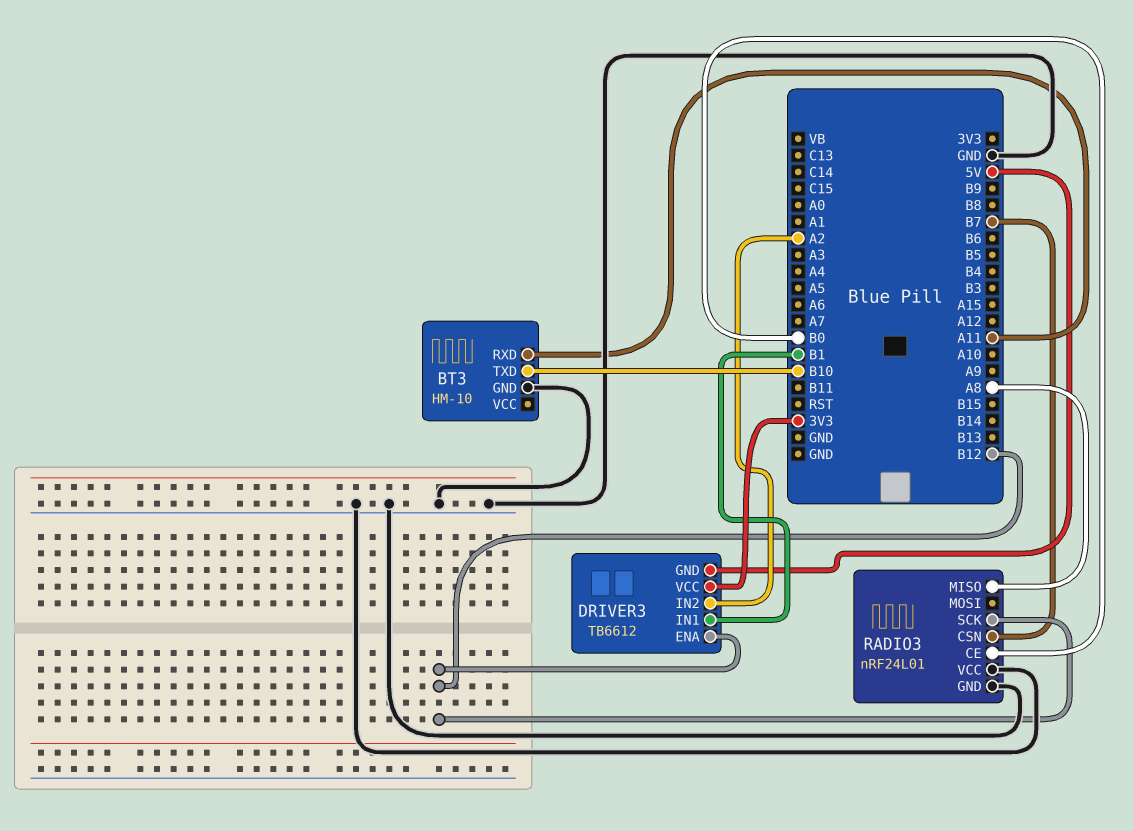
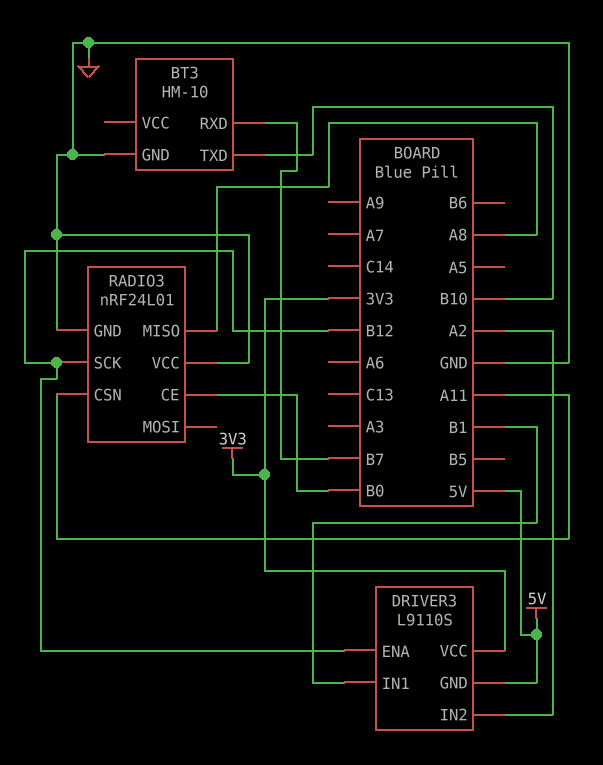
BT3 pin RXD: A11 -> B7
DRIVER3: TB6612 -> L9110S
RADIO3 pin CSN: B7 -> A11

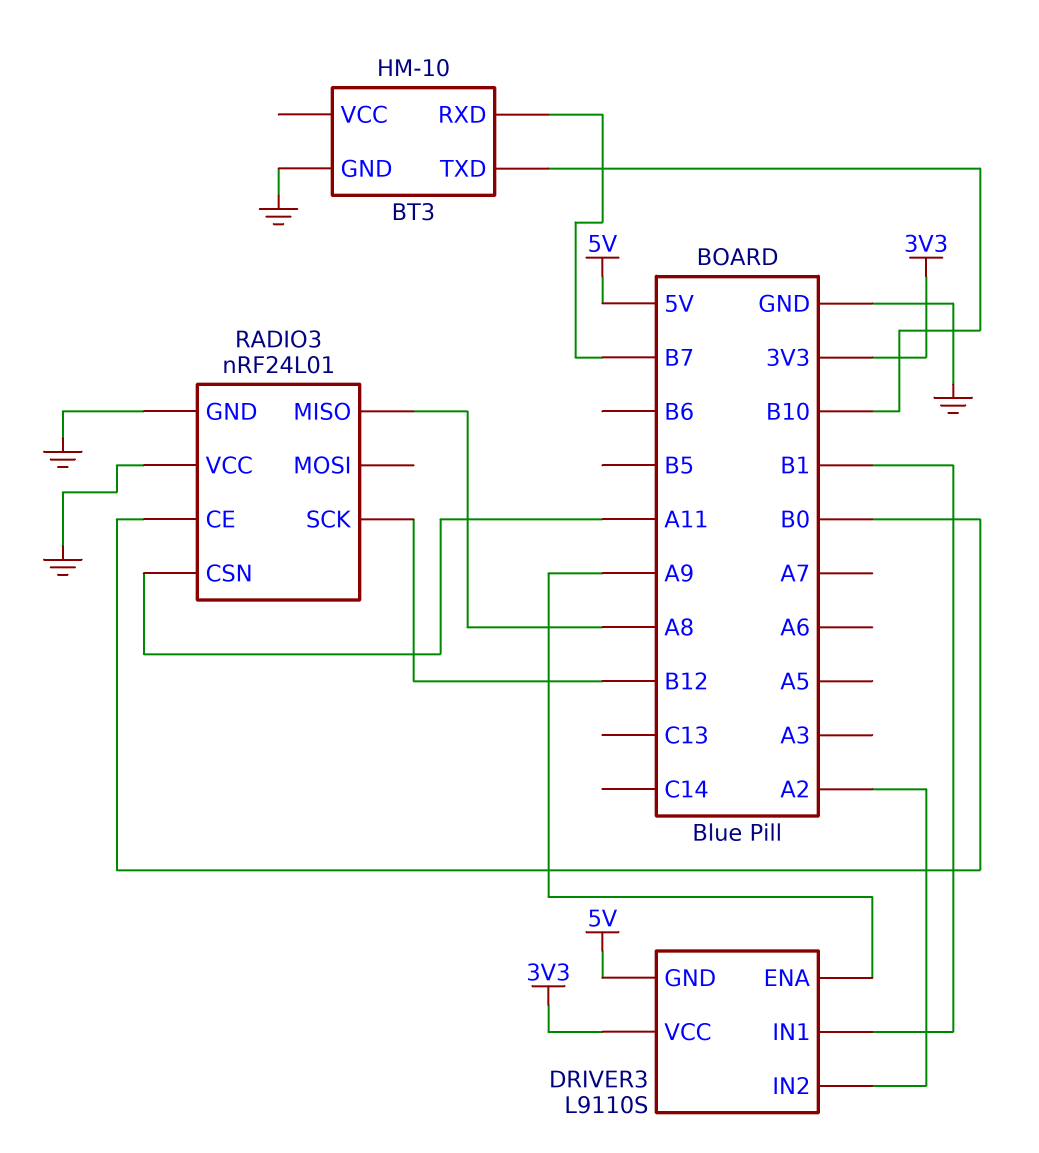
DRIVER3 pin ENA: B12 -> A9

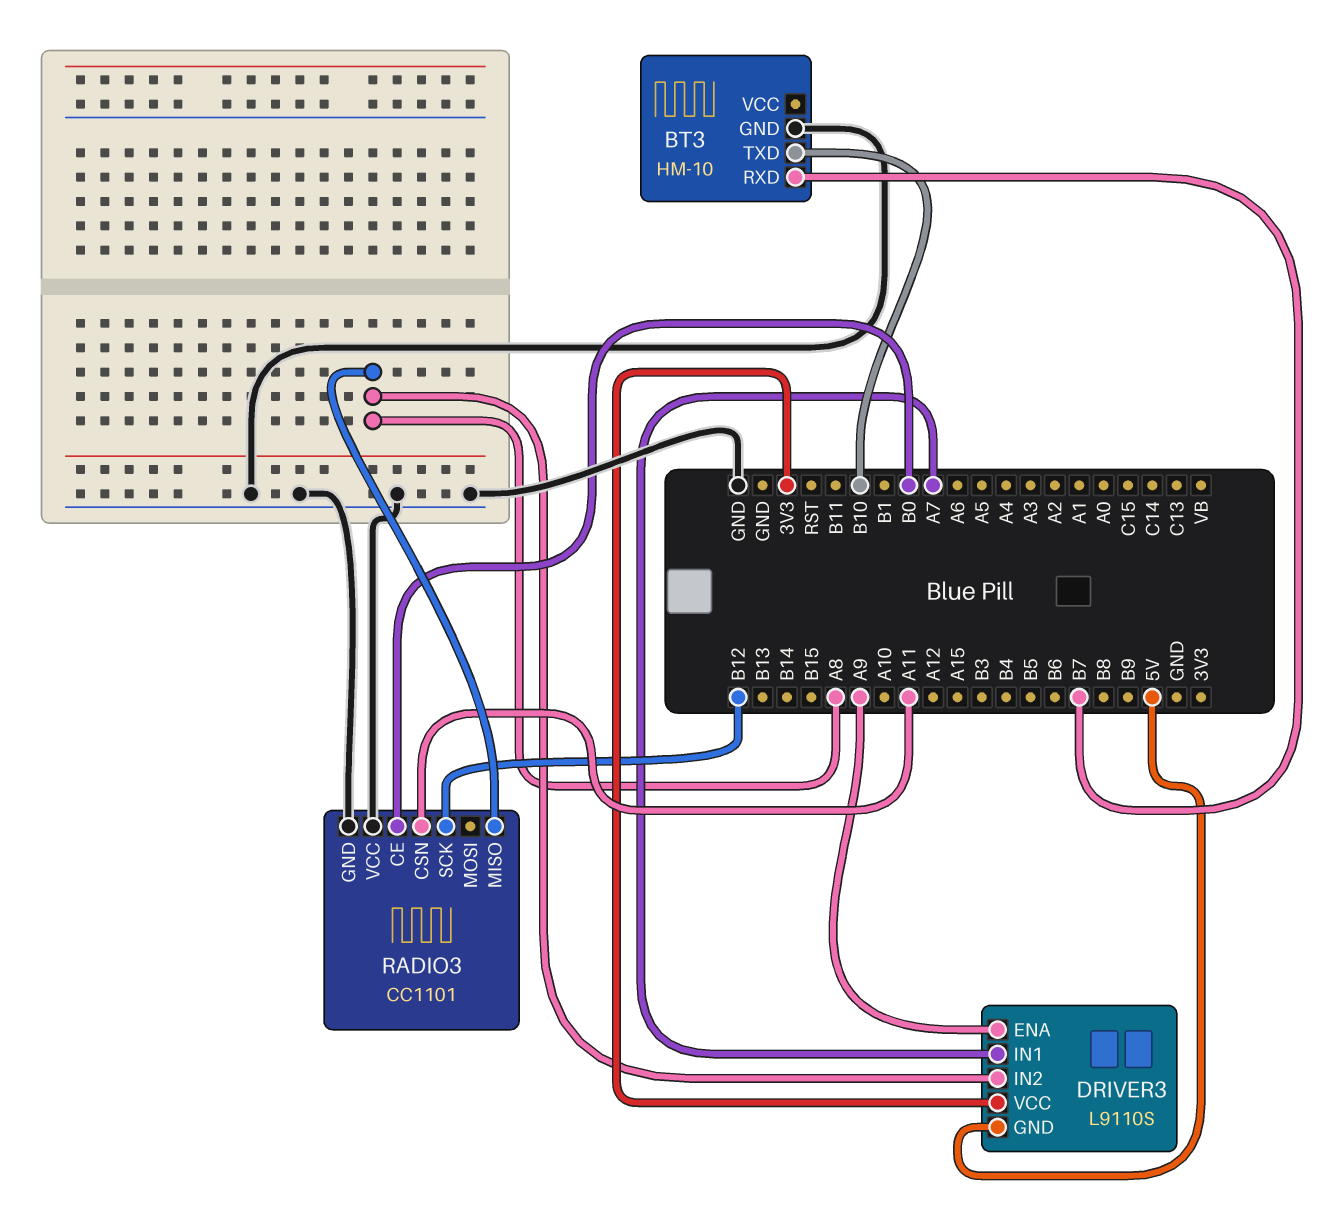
DRIVER3 pin IN1: B1 -> A7
DRIVER3 pin IN2: A2 -> A8
RADIO3: nRF24L01 -> CC1101

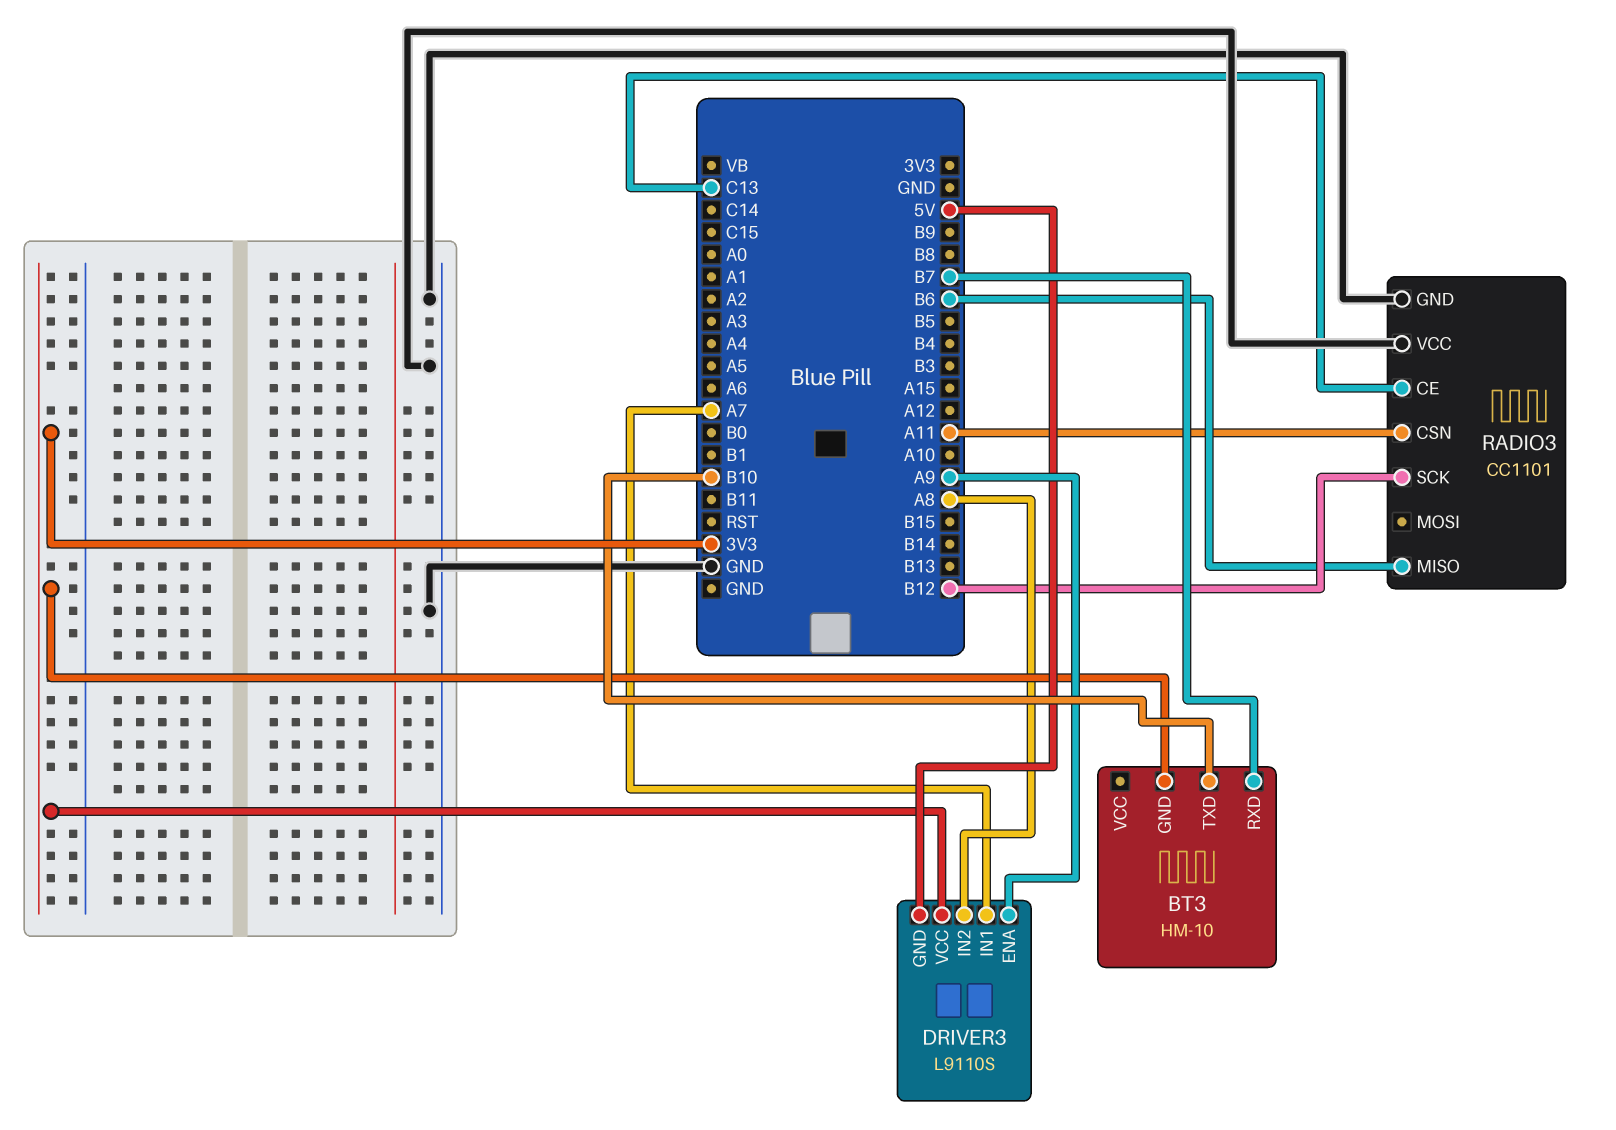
BT3 pin GND: GND -> 3V3
RADIO3 pin CE: B0 -> C13
RADIO3 pin MISO: A8 -> B6

